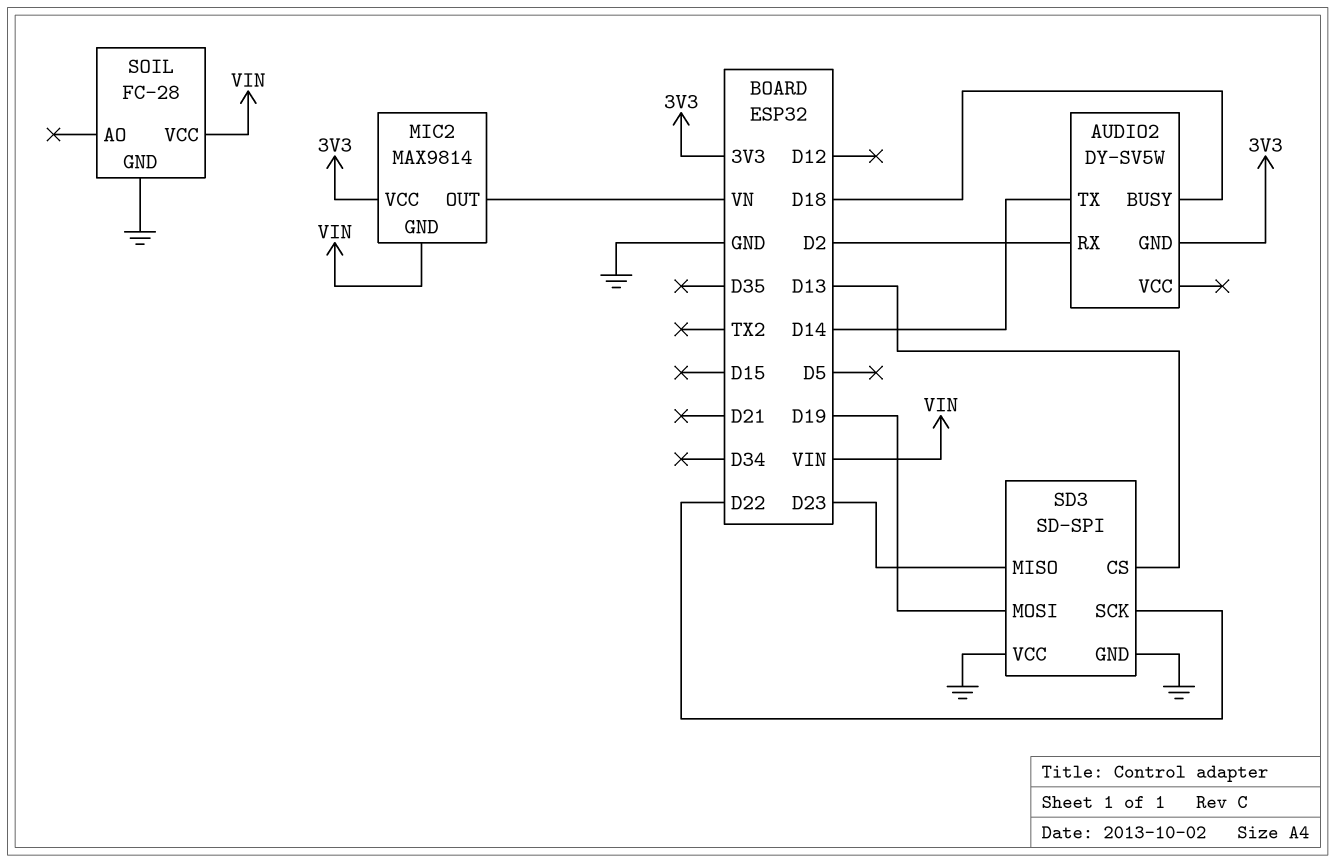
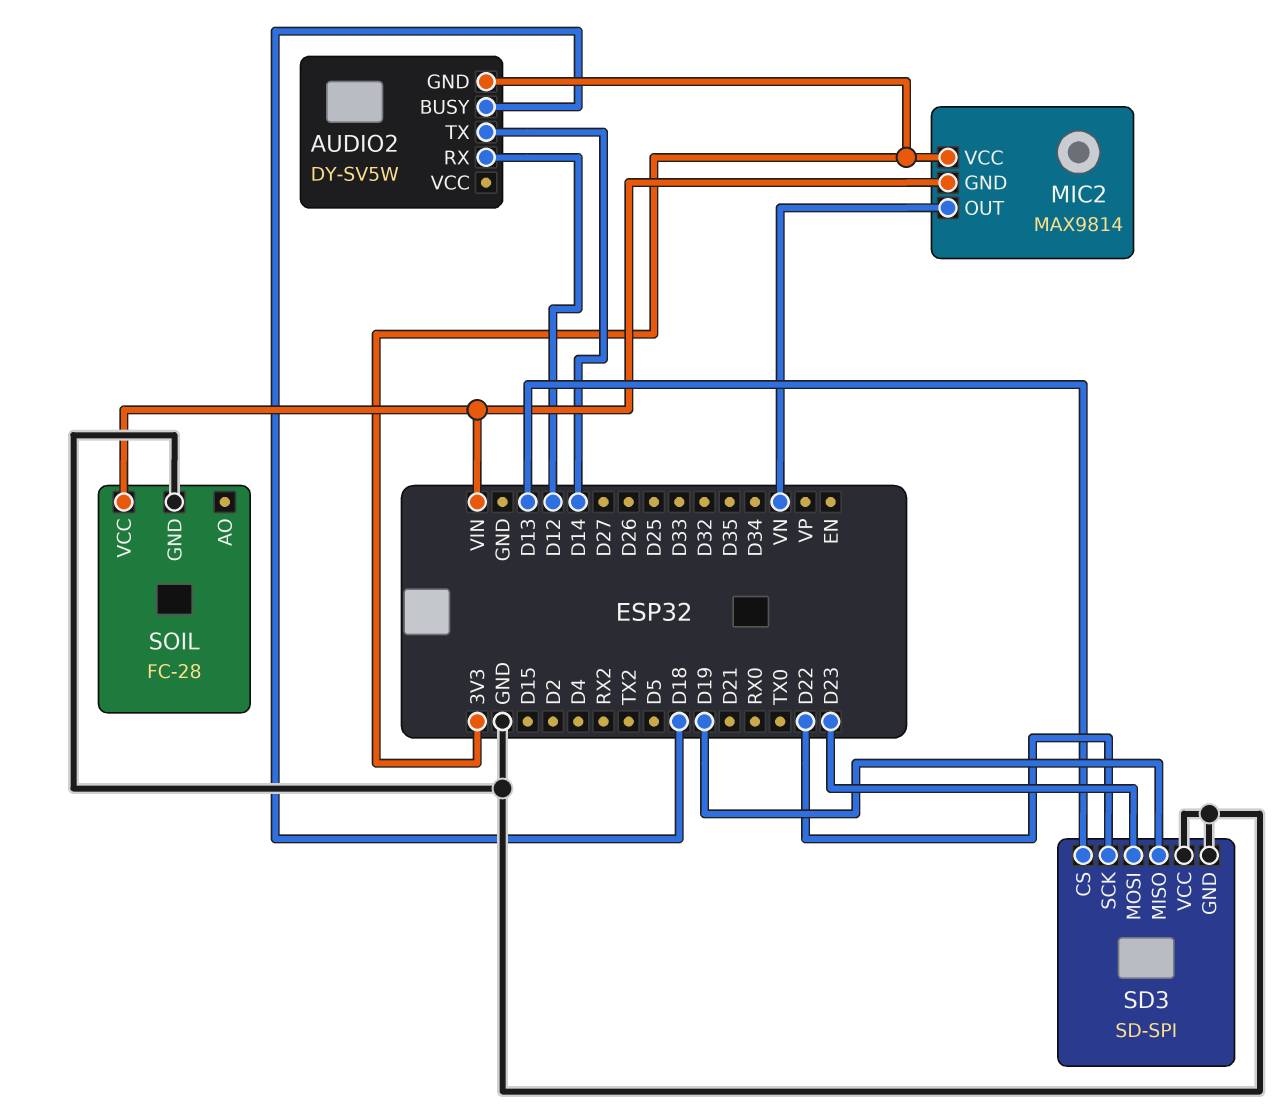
AUDIO2 pin RX: D2 -> D12
SD3 pin MISO: D23 -> D19
SD3 pin MOSI: D19 -> D23

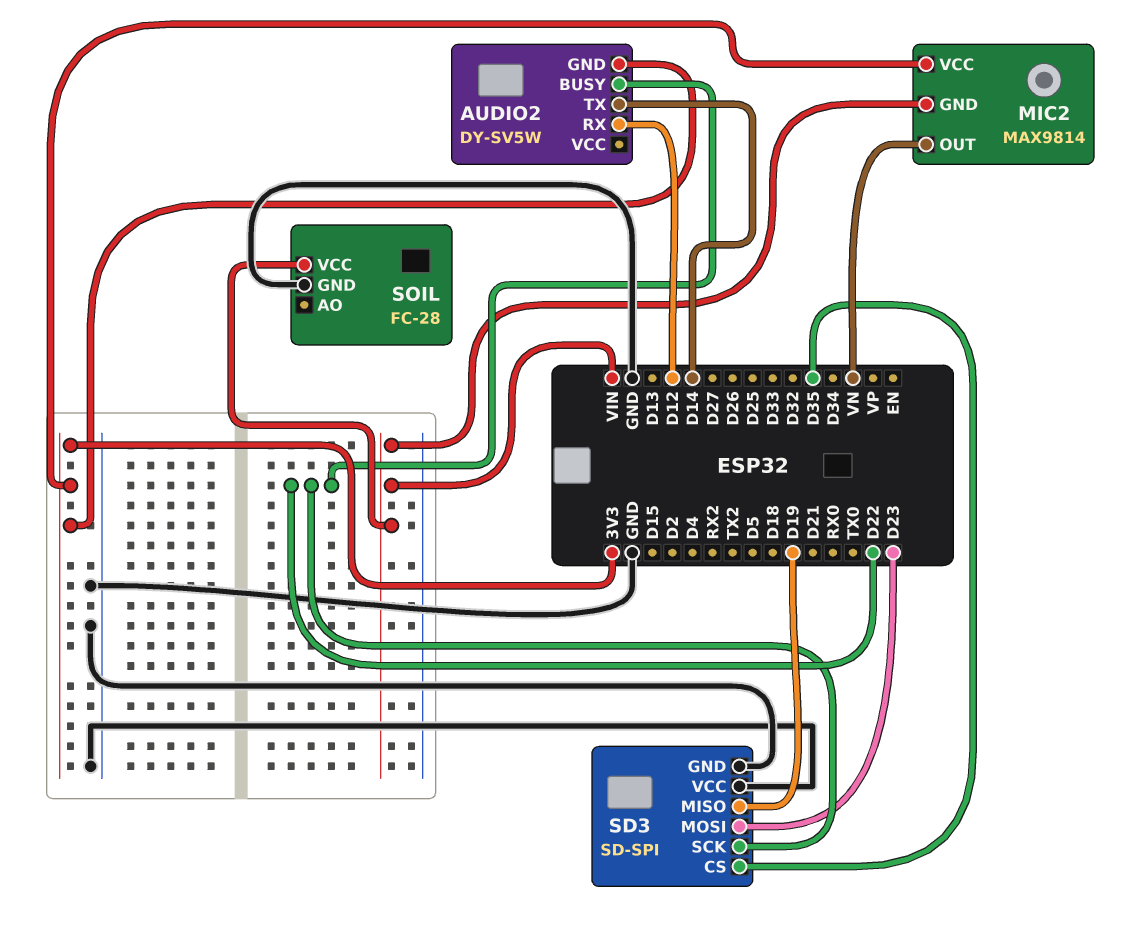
AUDIO2 pin BUSY: D18 -> D22
SD3 pin CS: D13 -> D35

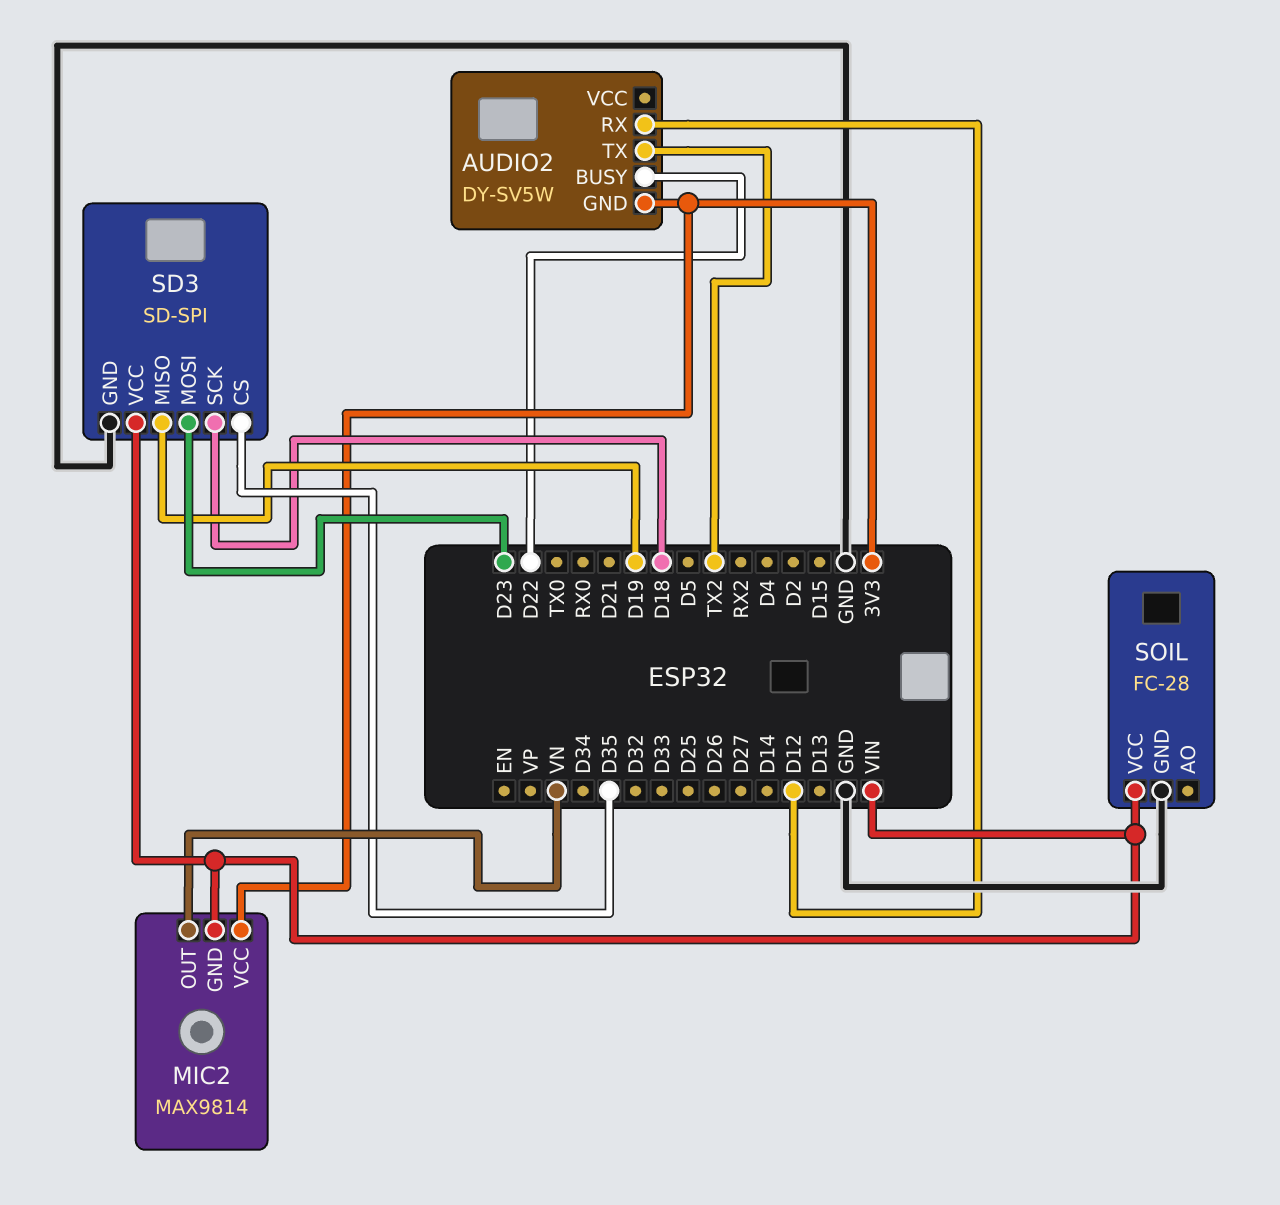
AUDIO2 pin TX: D14 -> TX2
SD3 pin SCK: D22 -> D18
SD3 pin VCC: GND -> VIN

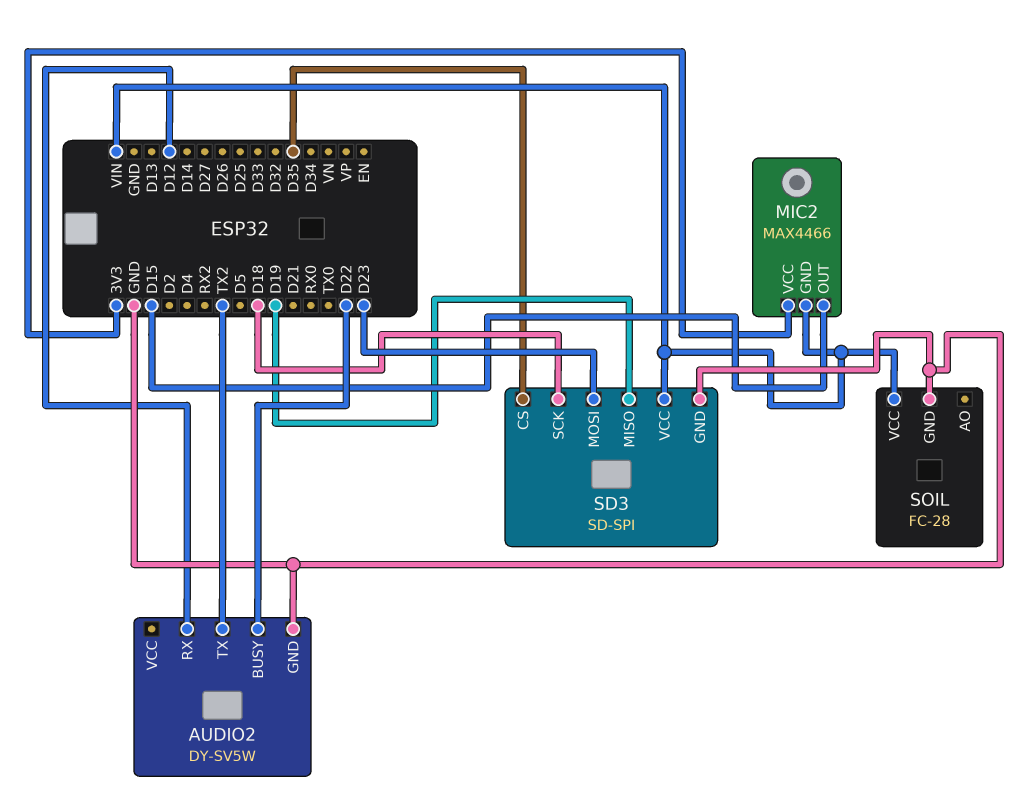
AUDIO2 pin GND: 3V3 -> GND
MIC2: MAX9814 -> MAX4466
MIC2 pin OUT: VN -> D15

